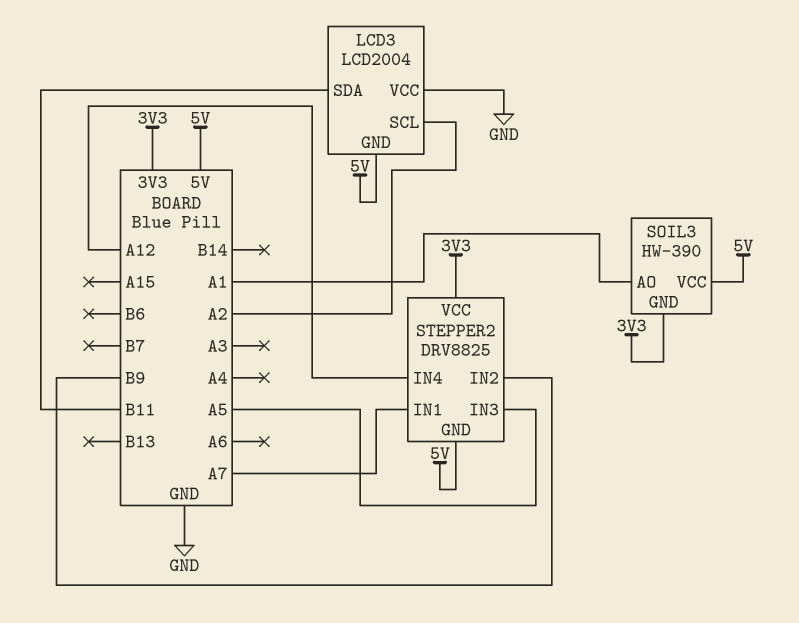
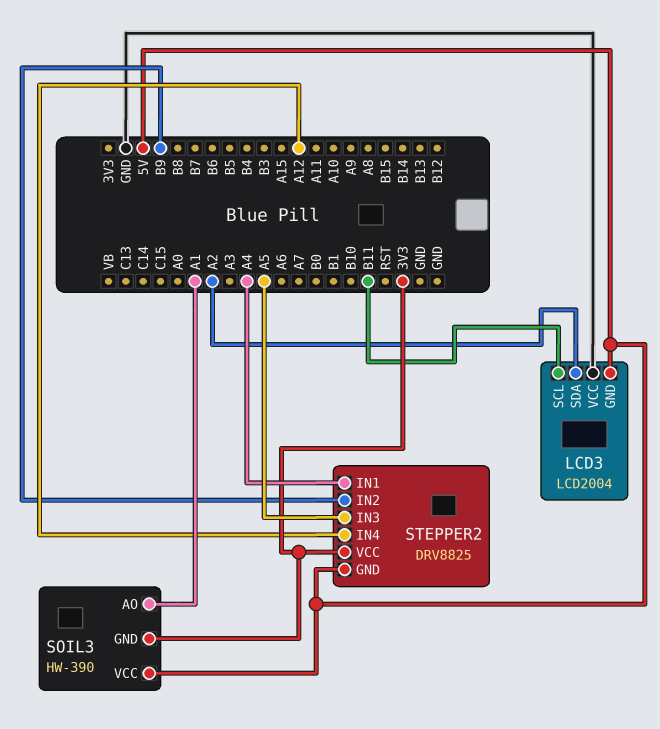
LCD3 pin SCL: A2 -> B11
LCD3 pin SDA: B11 -> A2
STEPPER2 pin IN1: A7 -> A4

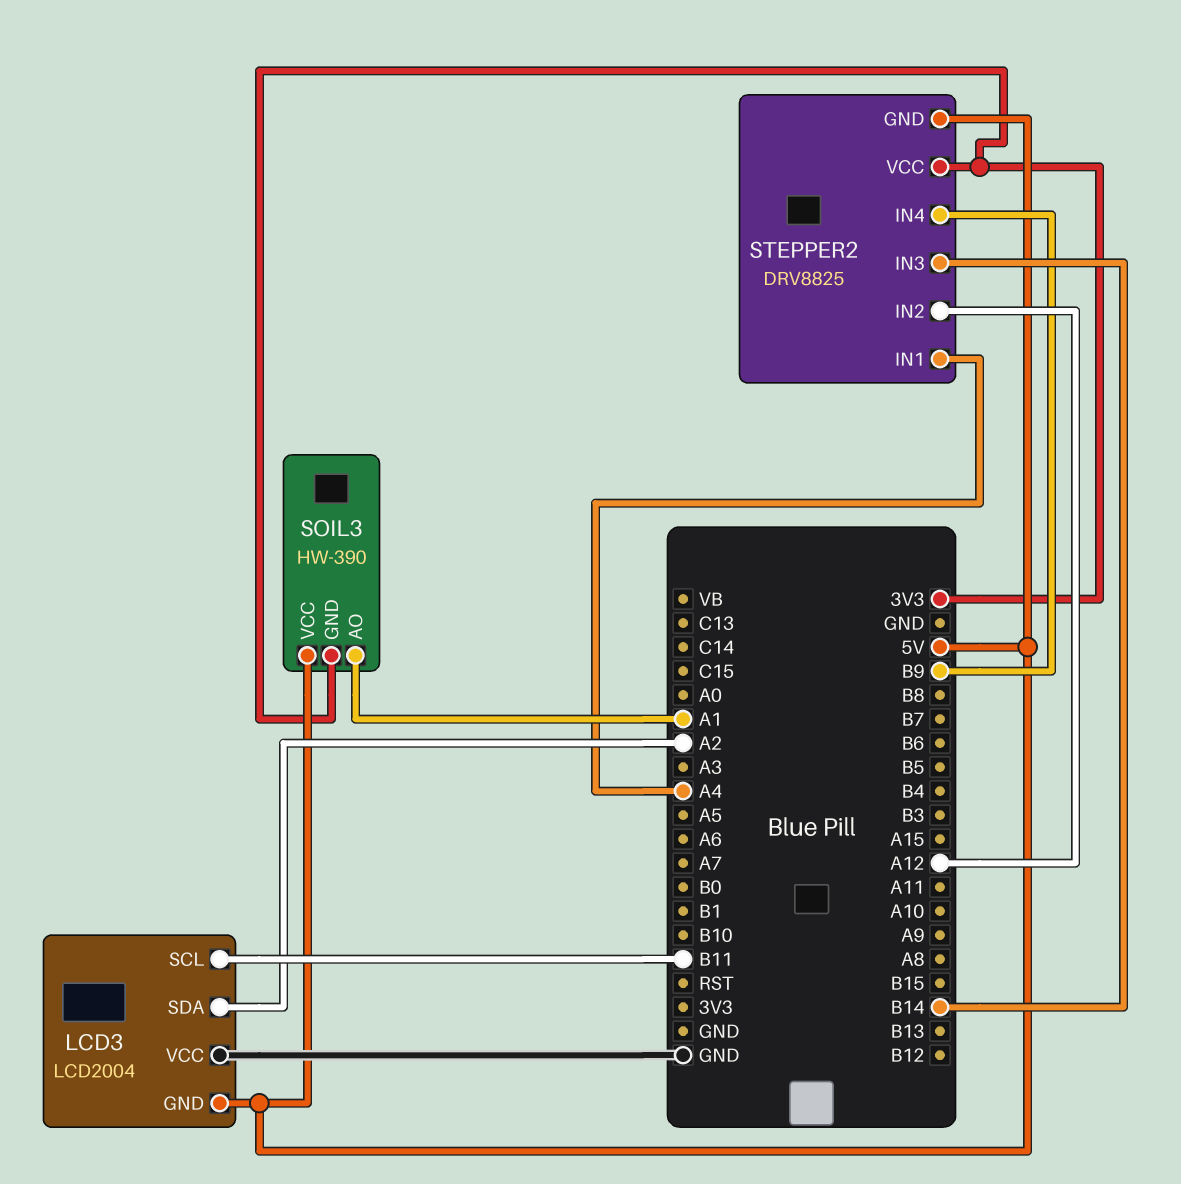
STEPPER2 pin IN2: B9 -> A12
STEPPER2 pin IN3: A5 -> B14
STEPPER2 pin IN4: A12 -> B9

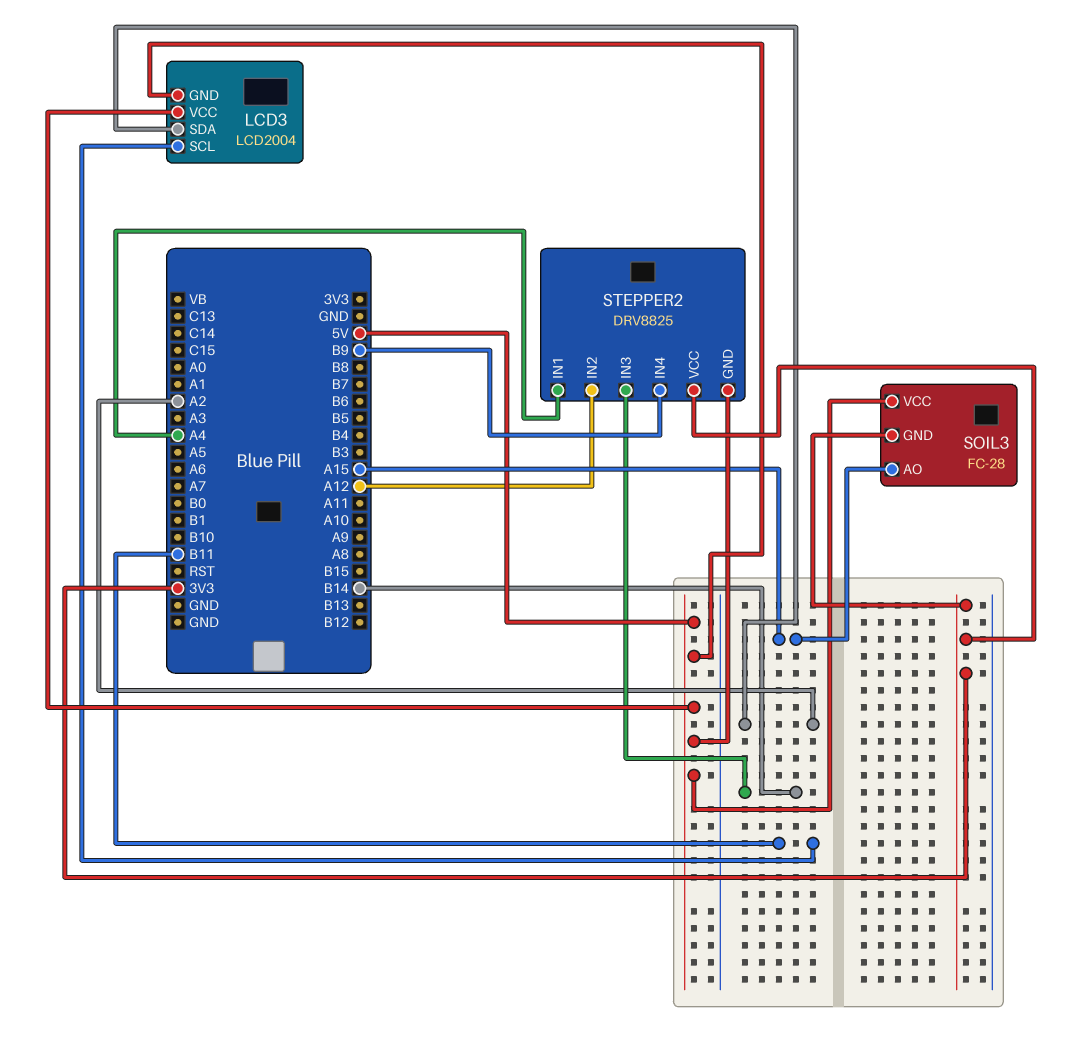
LCD3 pin VCC: GND -> 5V
SOIL3: HW-390 -> FC-28
SOIL3 pin AO: A1 -> A15

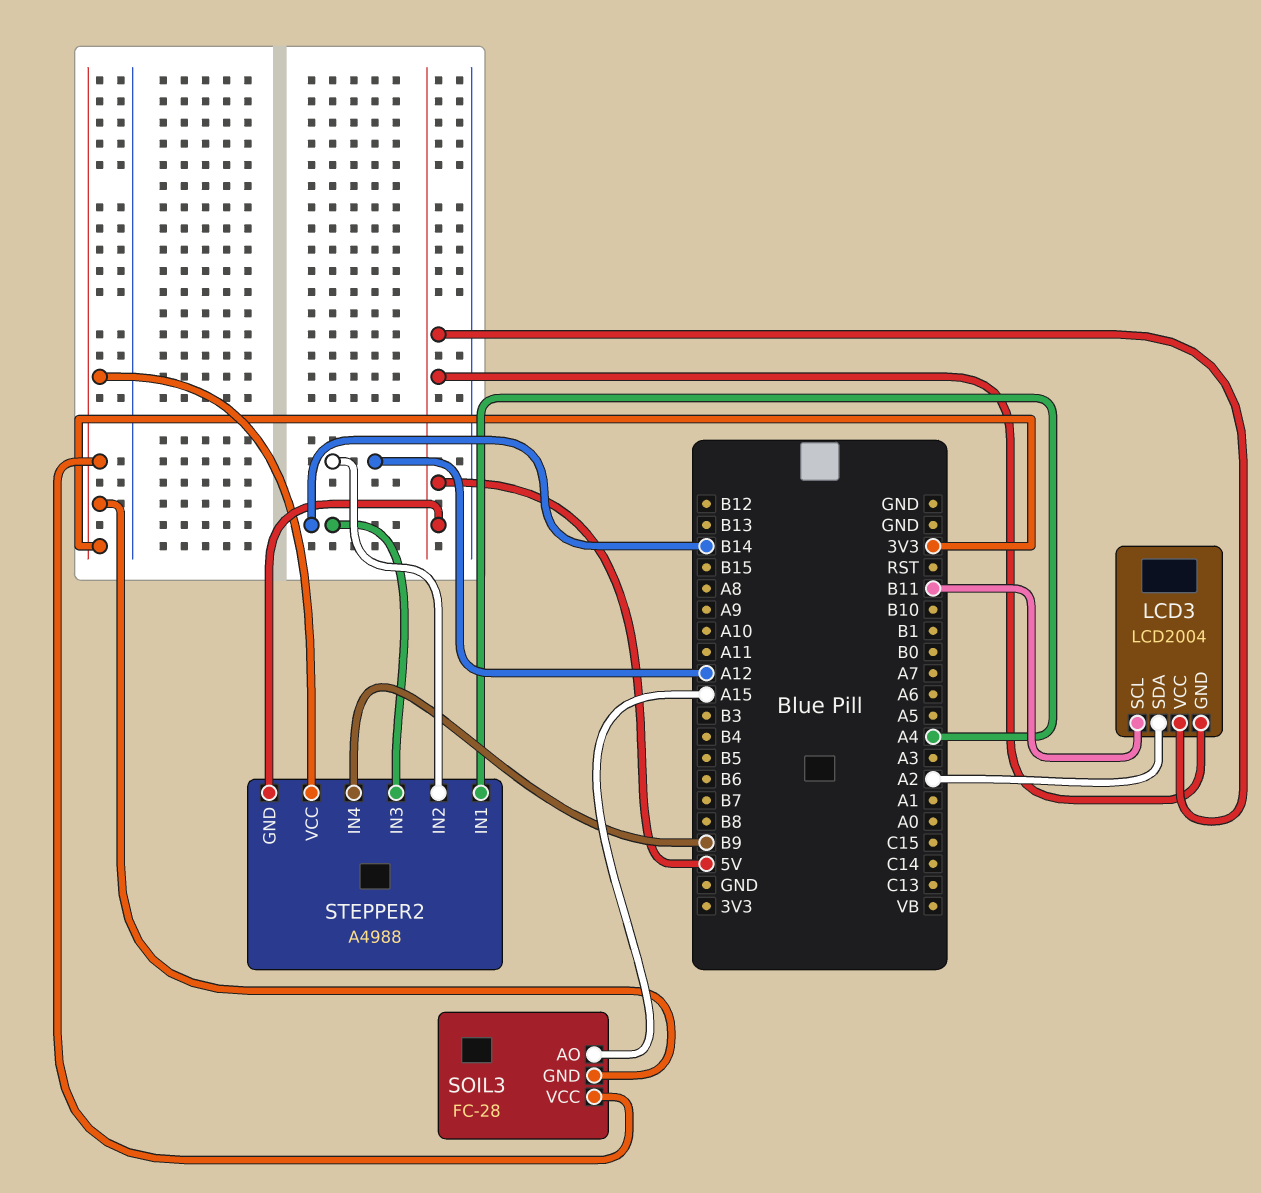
SOIL3 pin VCC: 5V -> 3V3
STEPPER2: DRV8825 -> A4988

